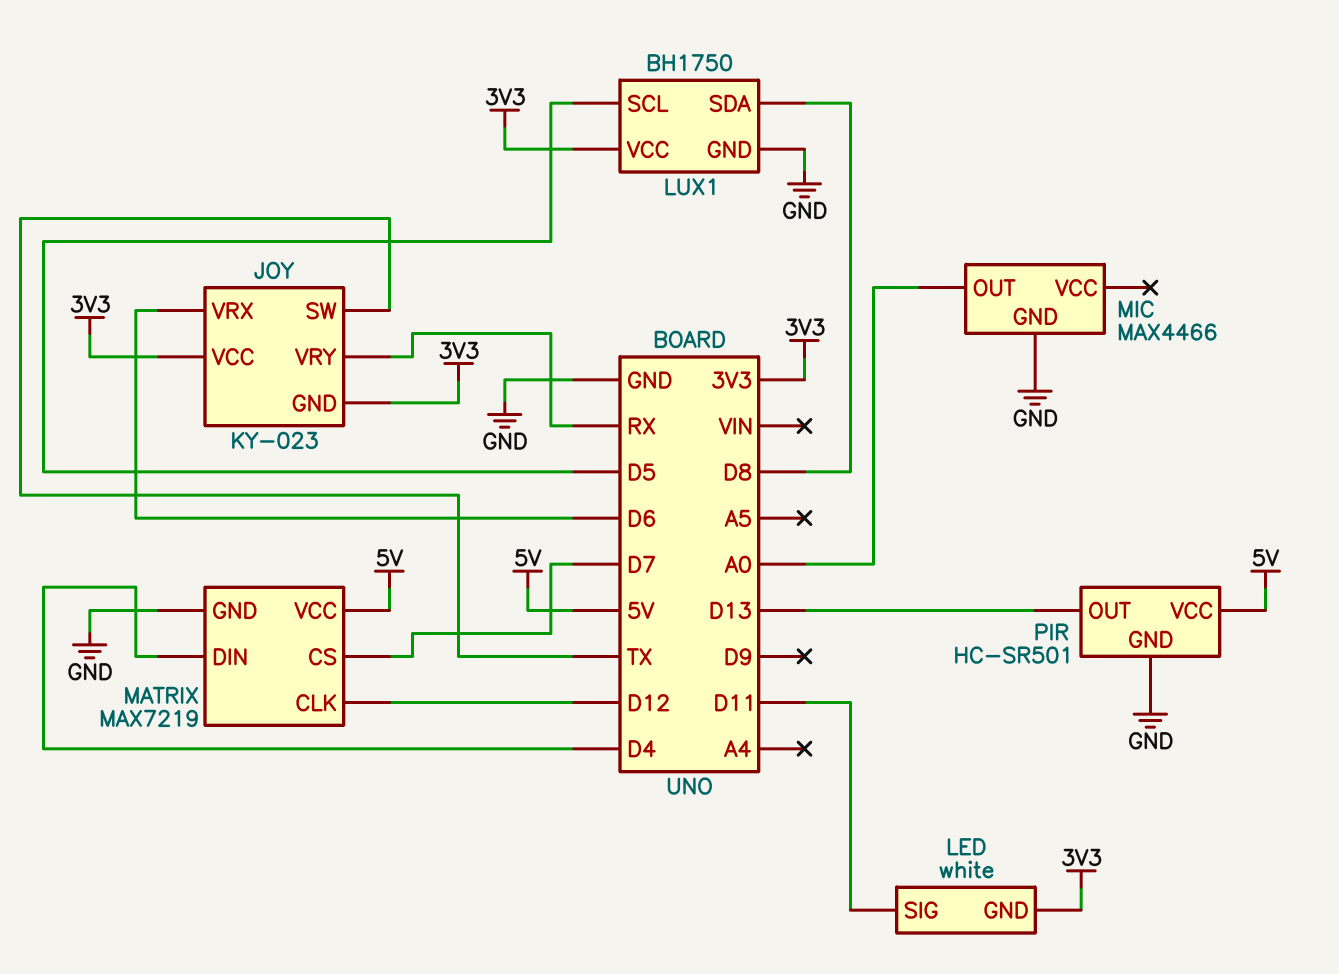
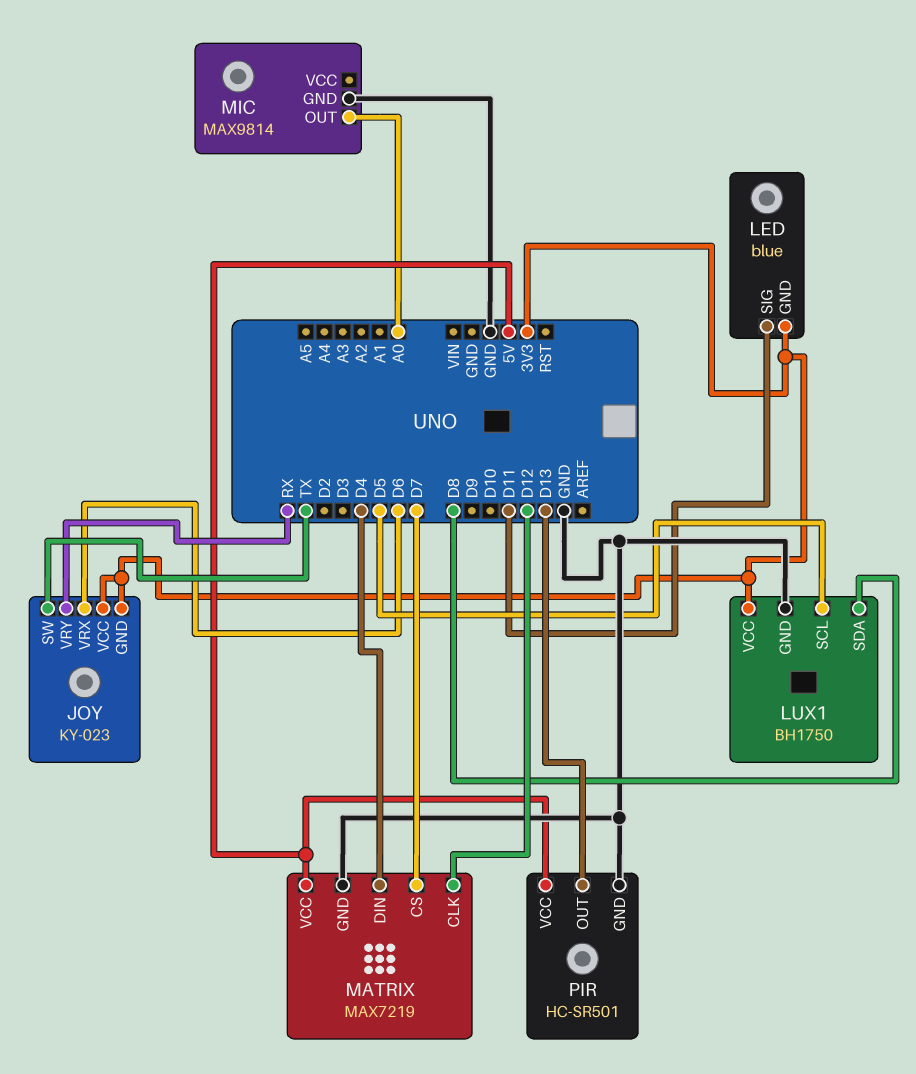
LED: white -> blue
MIC: MAX4466 -> MAX9814

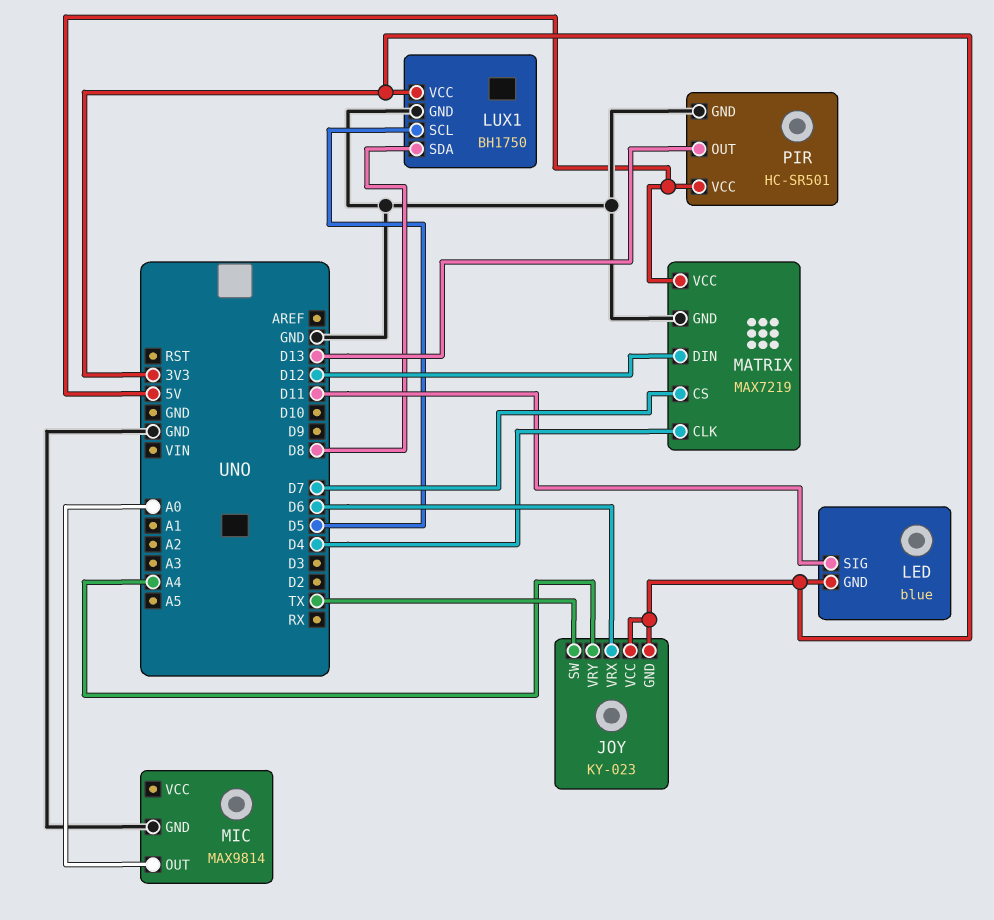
JOY pin VRY: RX -> A4
MATRIX pin CLK: D12 -> D4
MATRIX pin DIN: D4 -> D12

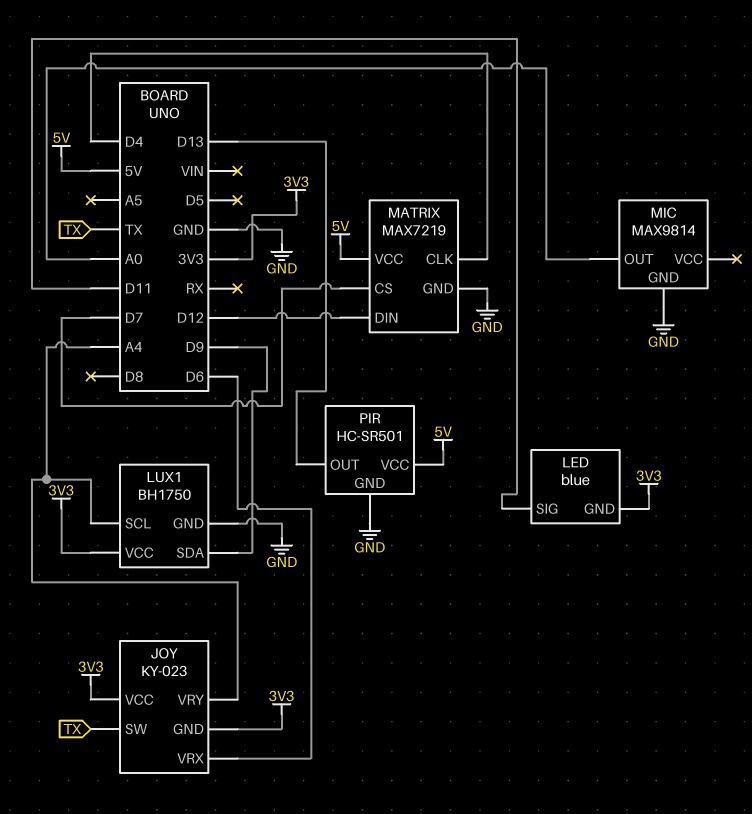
LUX1 pin SCL: D5 -> A4
LUX1 pin SDA: D8 -> D9

